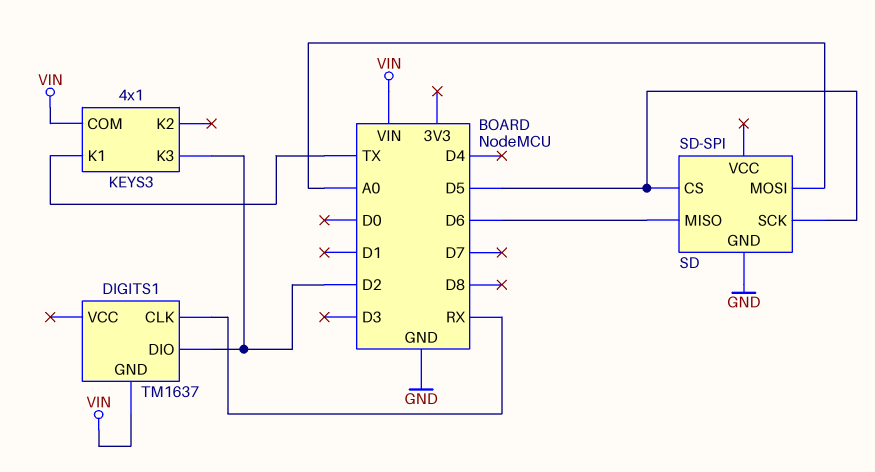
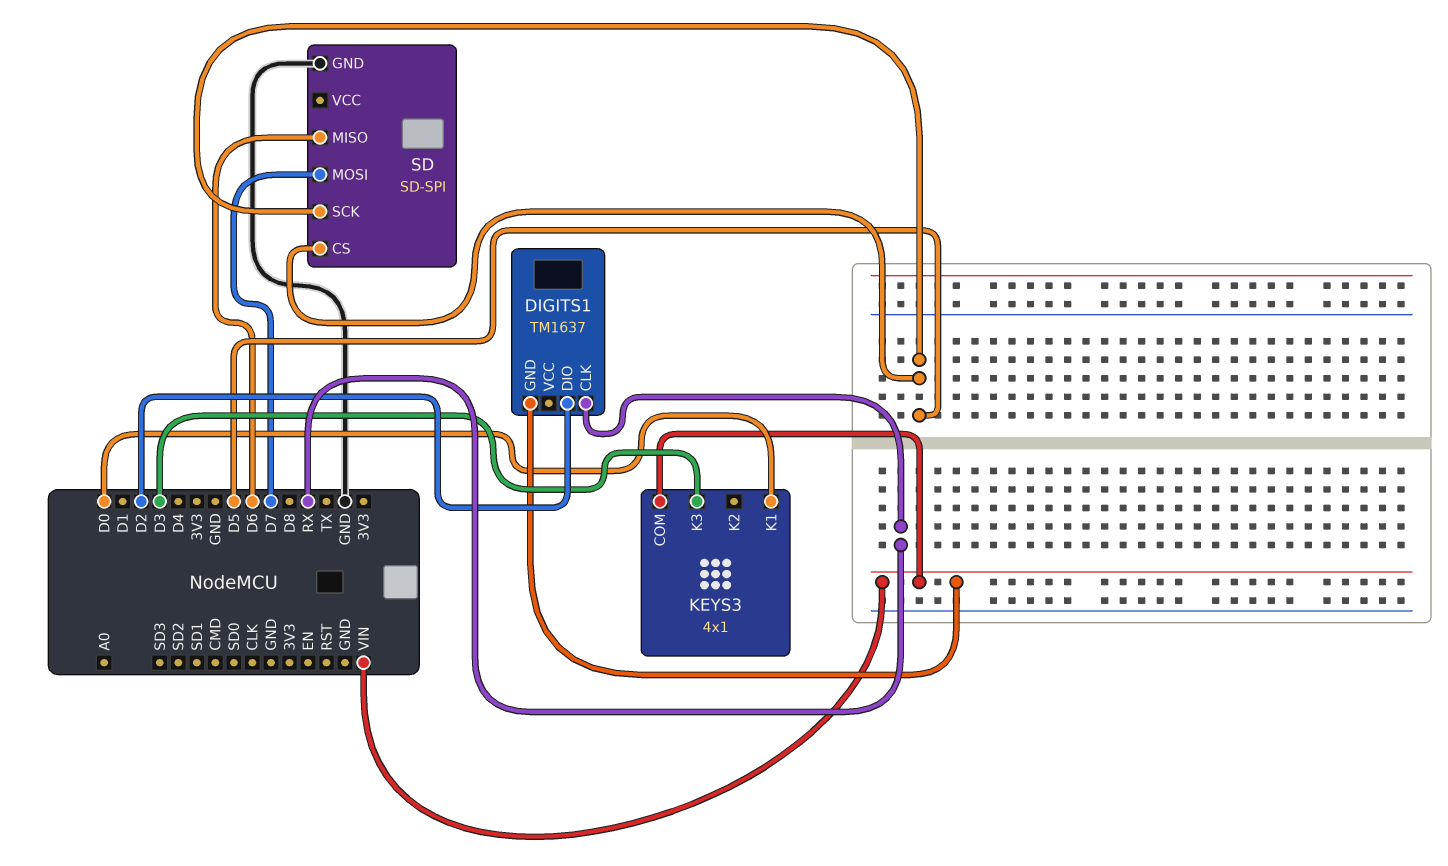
KEYS3 pin K1: TX -> D0
KEYS3 pin K3: D2 -> D3
SD pin MOSI: A0 -> D7

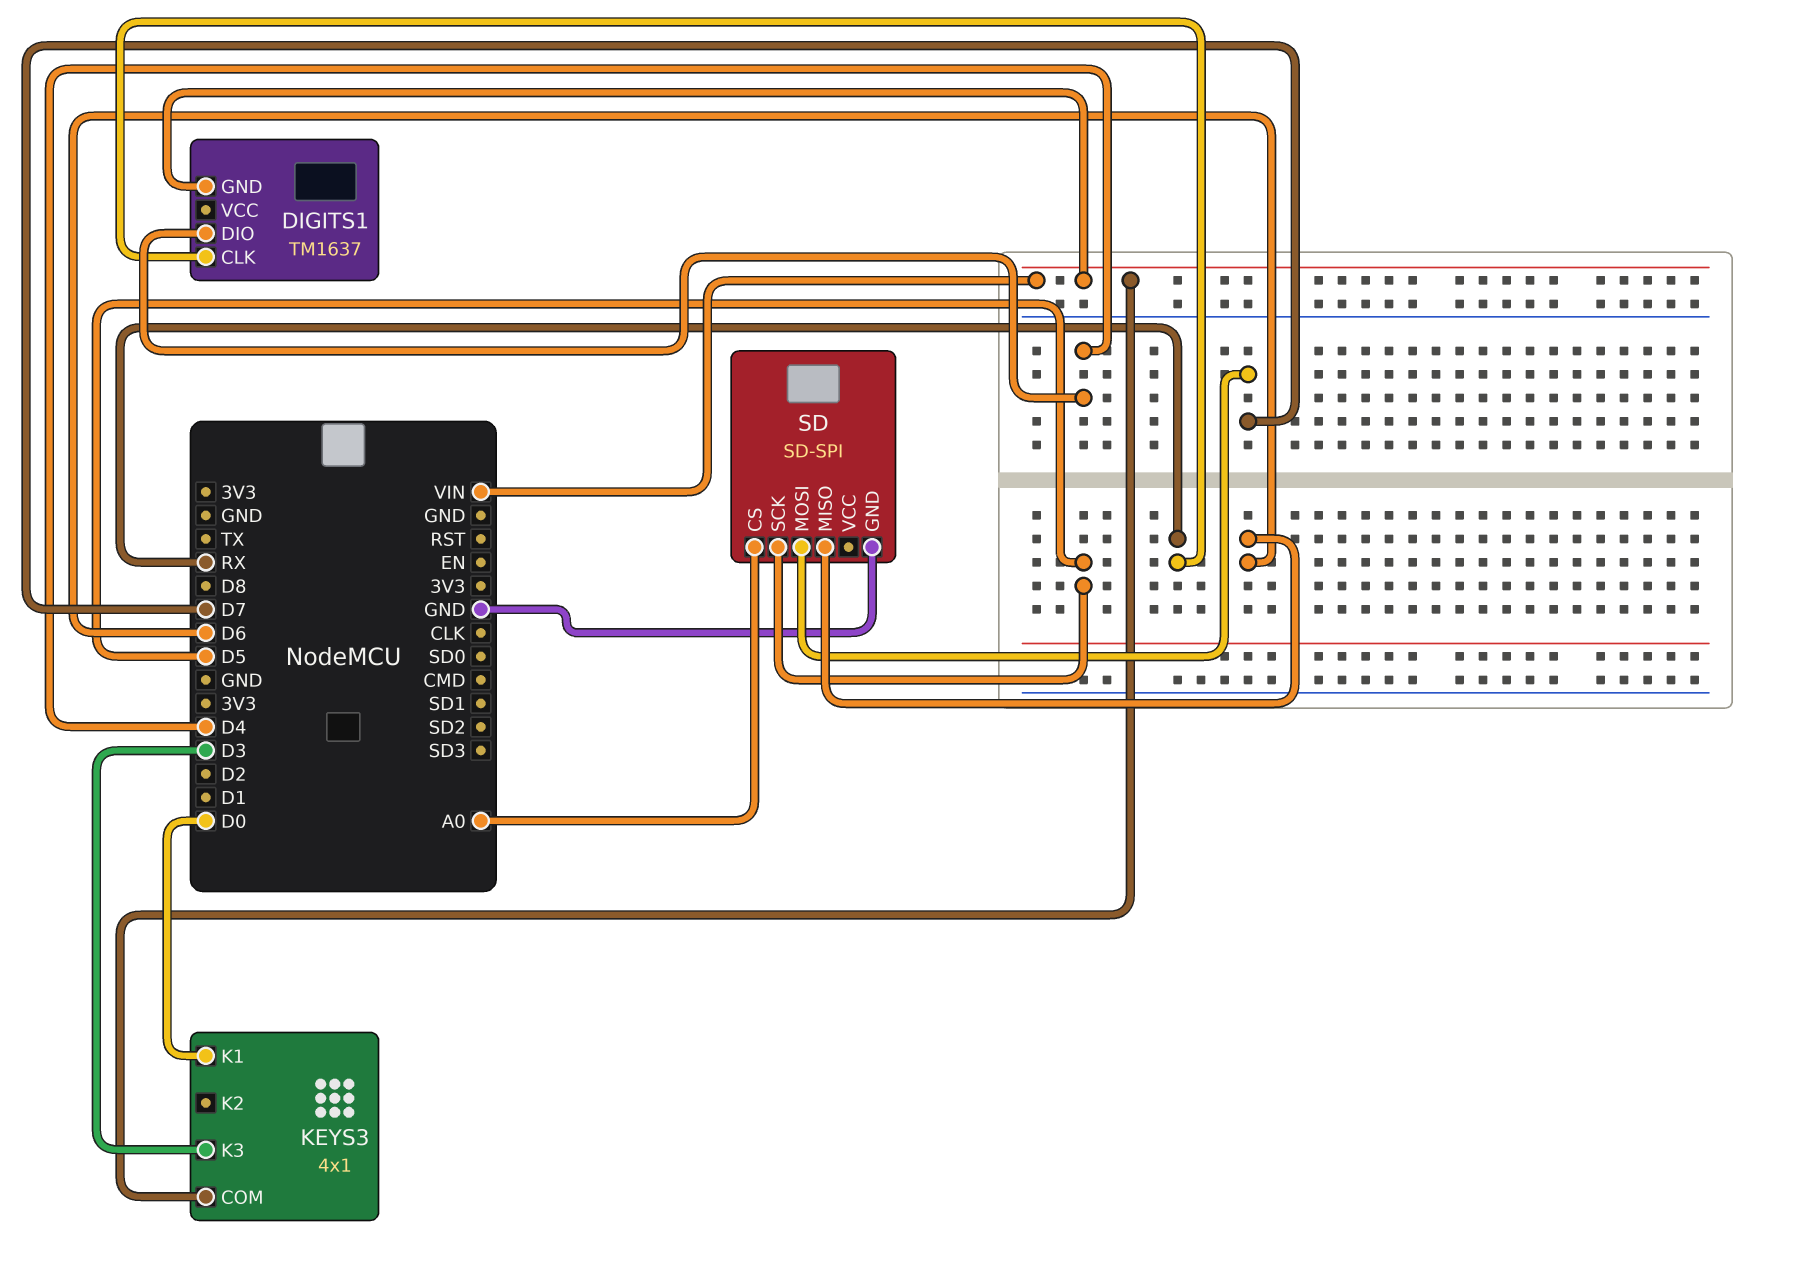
DIGITS1 pin DIO: D2 -> D4
SD pin CS: D5 -> A0

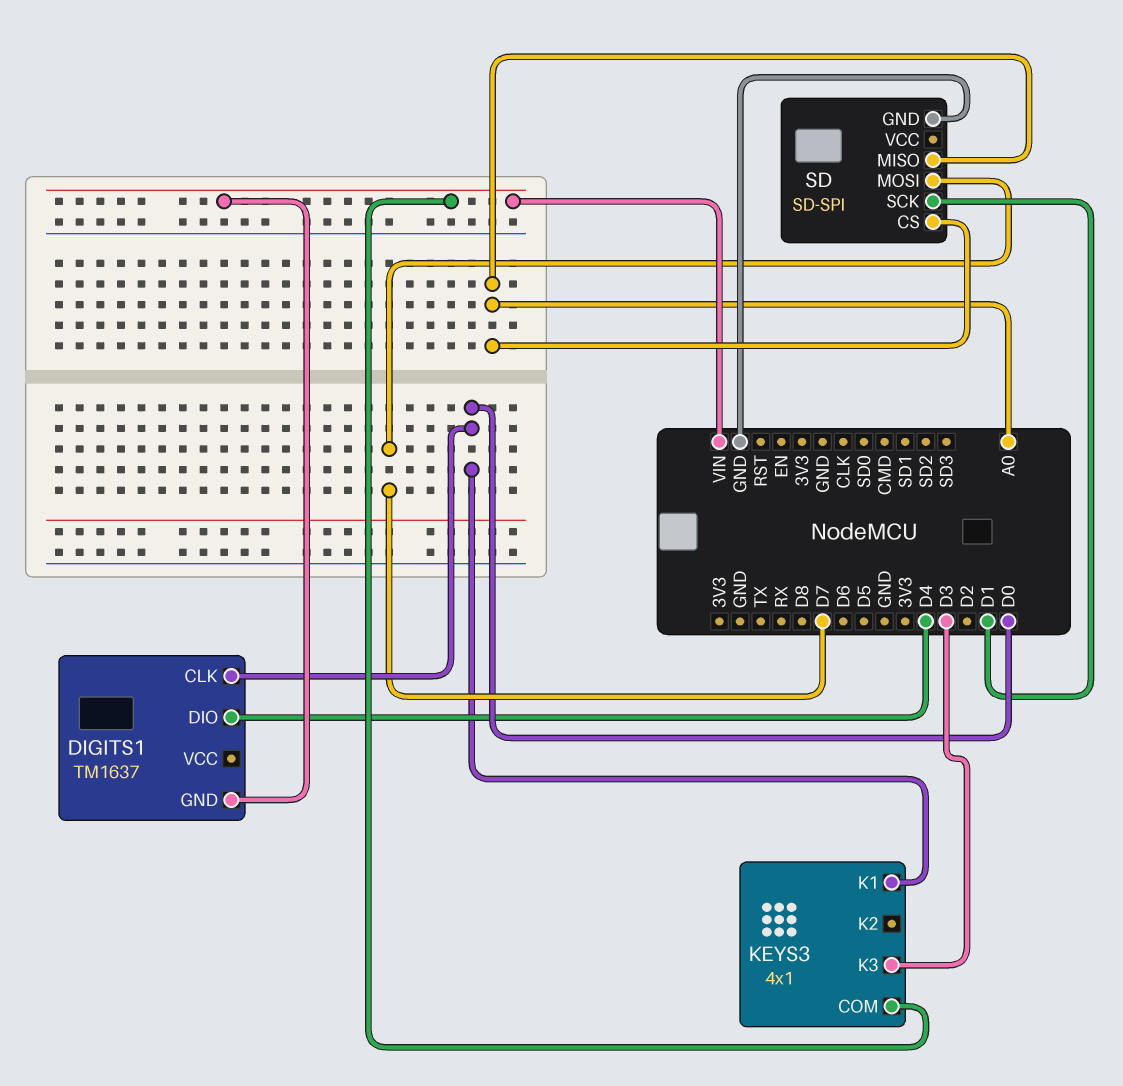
DIGITS1 pin CLK: RX -> D0
SD pin MISO: D6 -> A0
SD pin SCK: D5 -> D1

